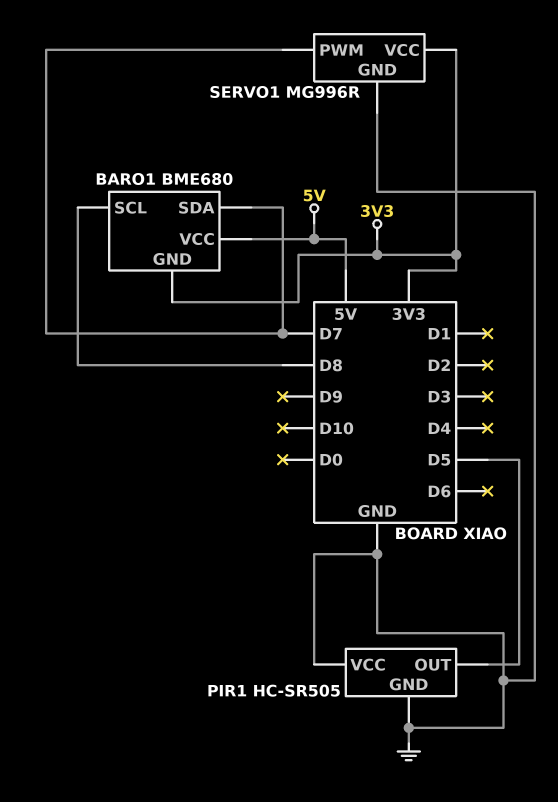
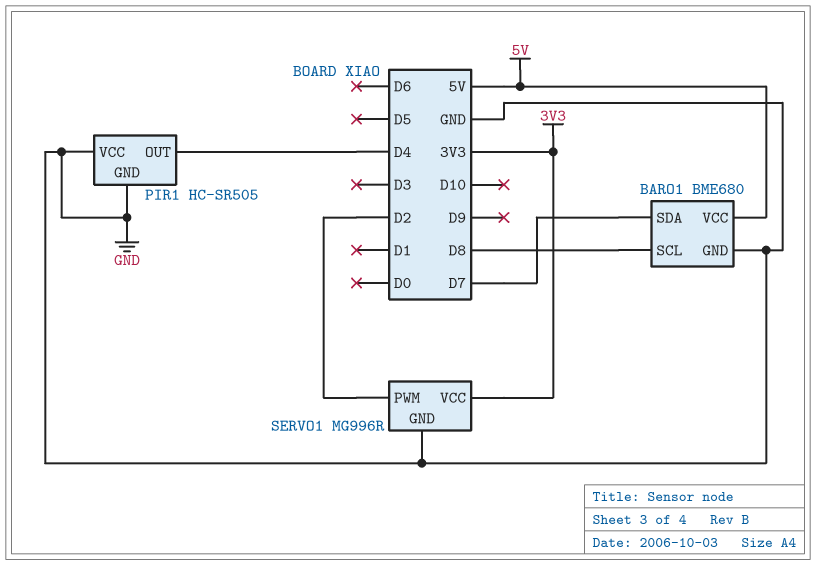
BARO1 pin GND: 3V3 -> GND
PIR1 pin OUT: D5 -> D4
SERVO1 pin PWM: D7 -> D2

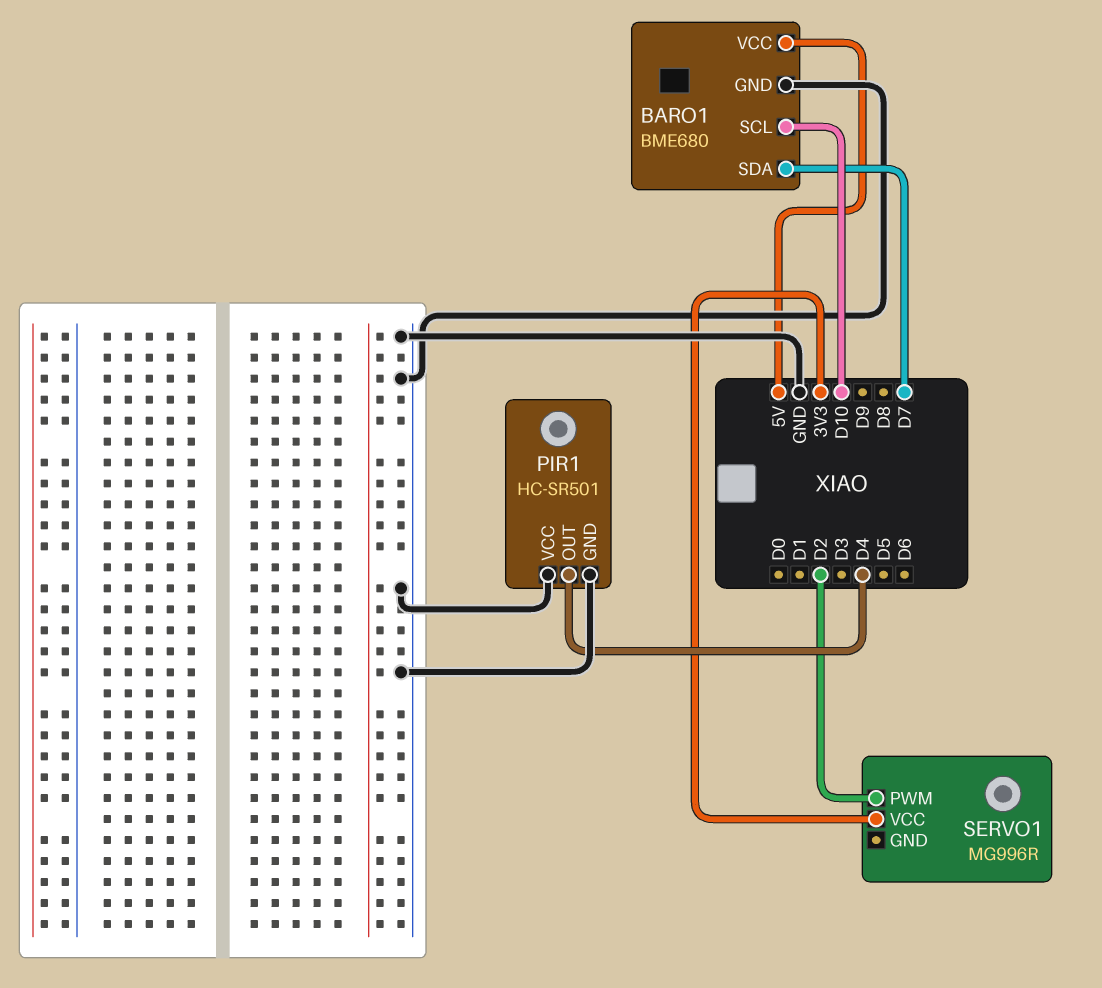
BARO1 pin SCL: D8 -> D10
PIR1: HC-SR505 -> HC-SR501
SERVO1 pin GND: GND -> none

